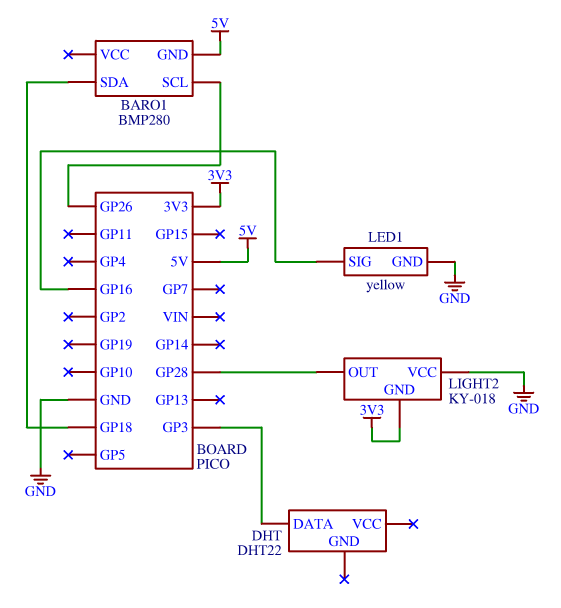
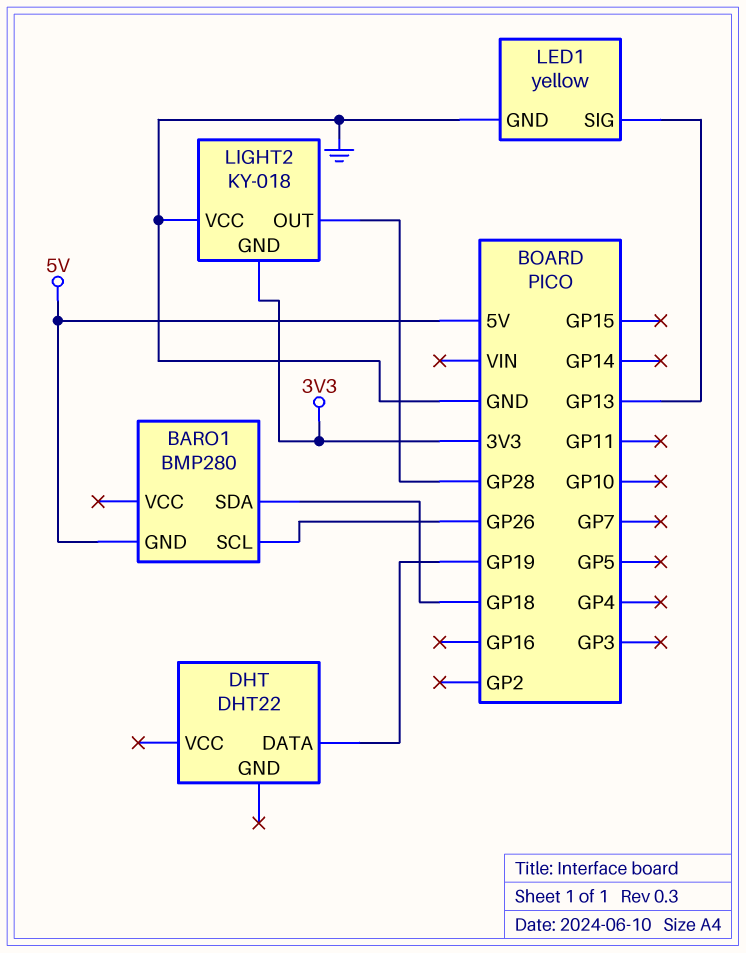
DHT pin DATA: GP3 -> GP19
LED1 pin SIG: GP16 -> GP13

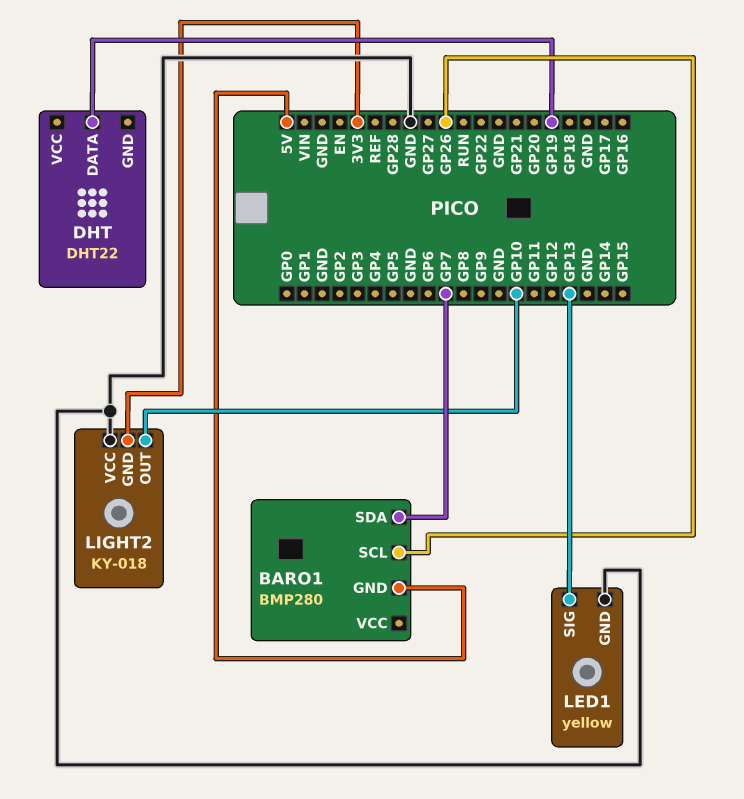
BARO1 pin SDA: GP18 -> GP7
LIGHT2 pin OUT: GP28 -> GP10

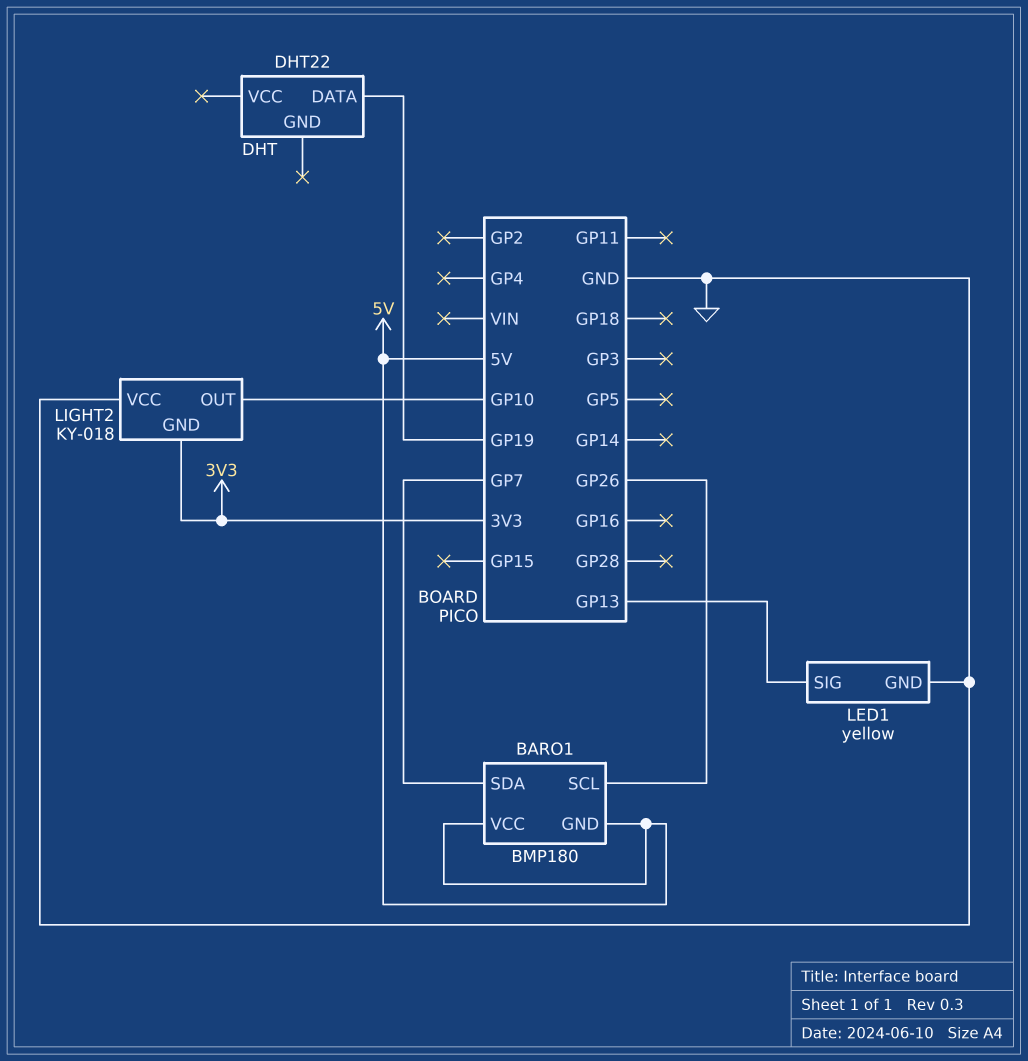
BARO1: BMP280 -> BMP180
BARO1 pin VCC: none -> 5V

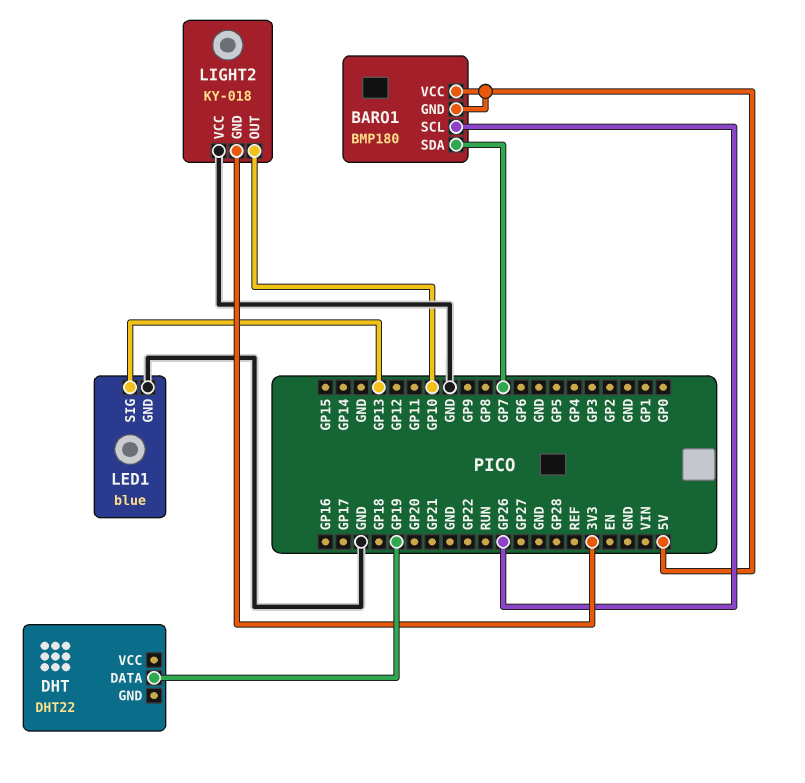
LED1: yellow -> blue

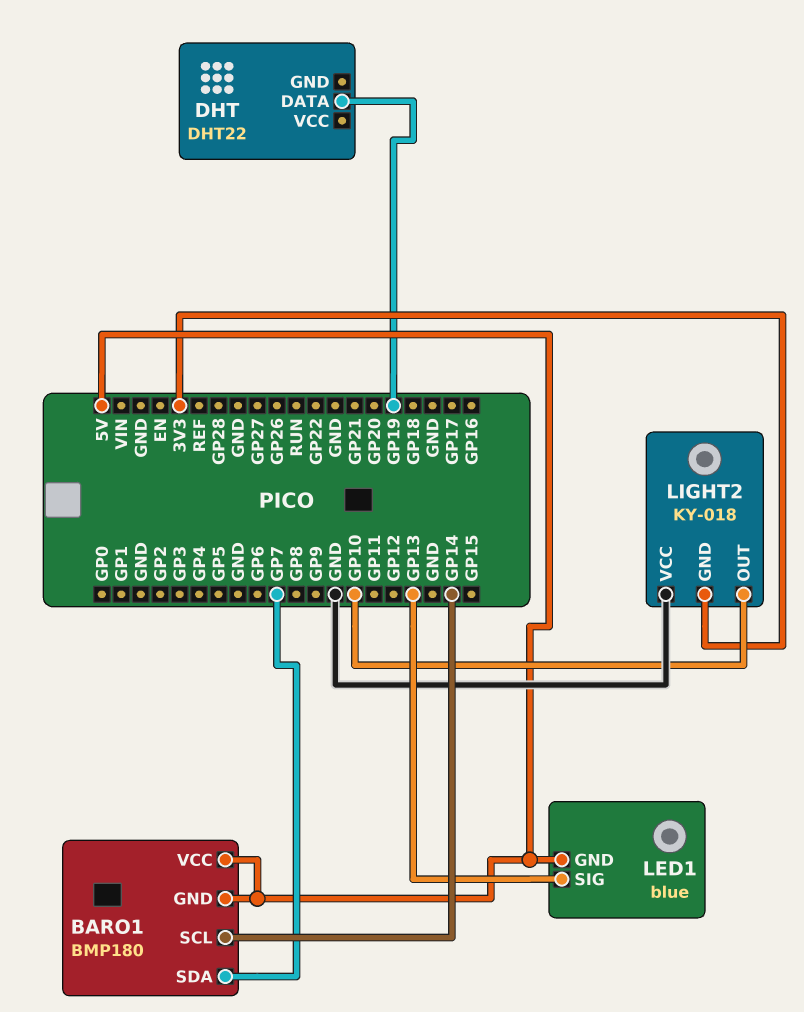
BARO1 pin SCL: GP26 -> GP14
LED1 pin GND: GND -> 5V

